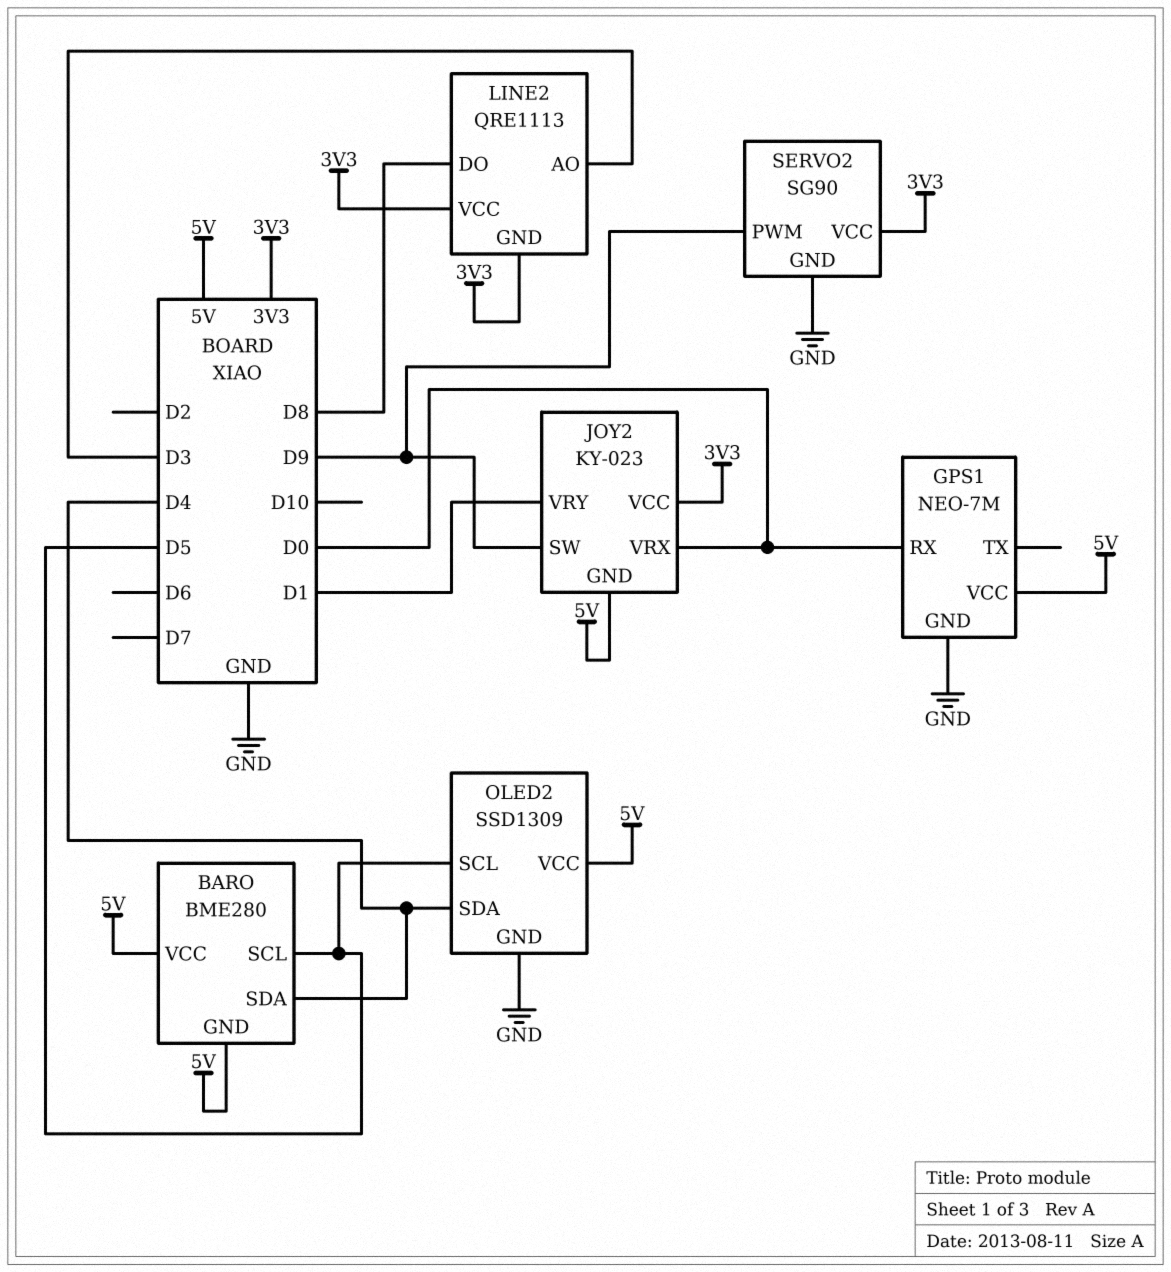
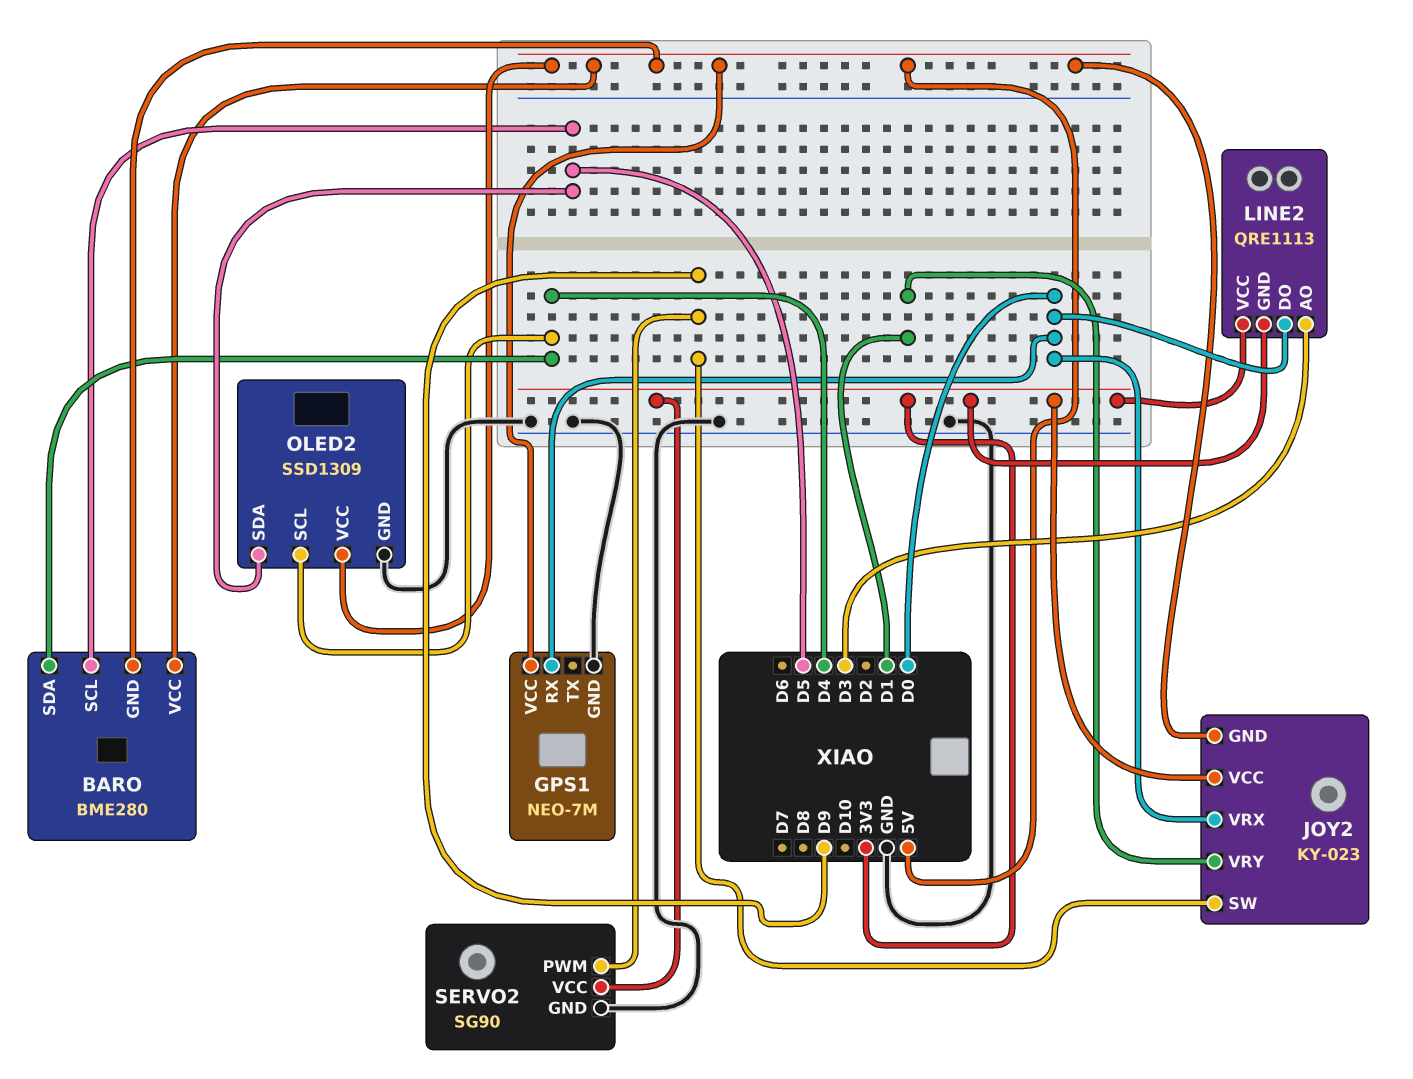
LINE2 pin DO: D8 -> D0
OLED2 pin SCL: D5 -> D4
OLED2 pin SDA: D4 -> D5

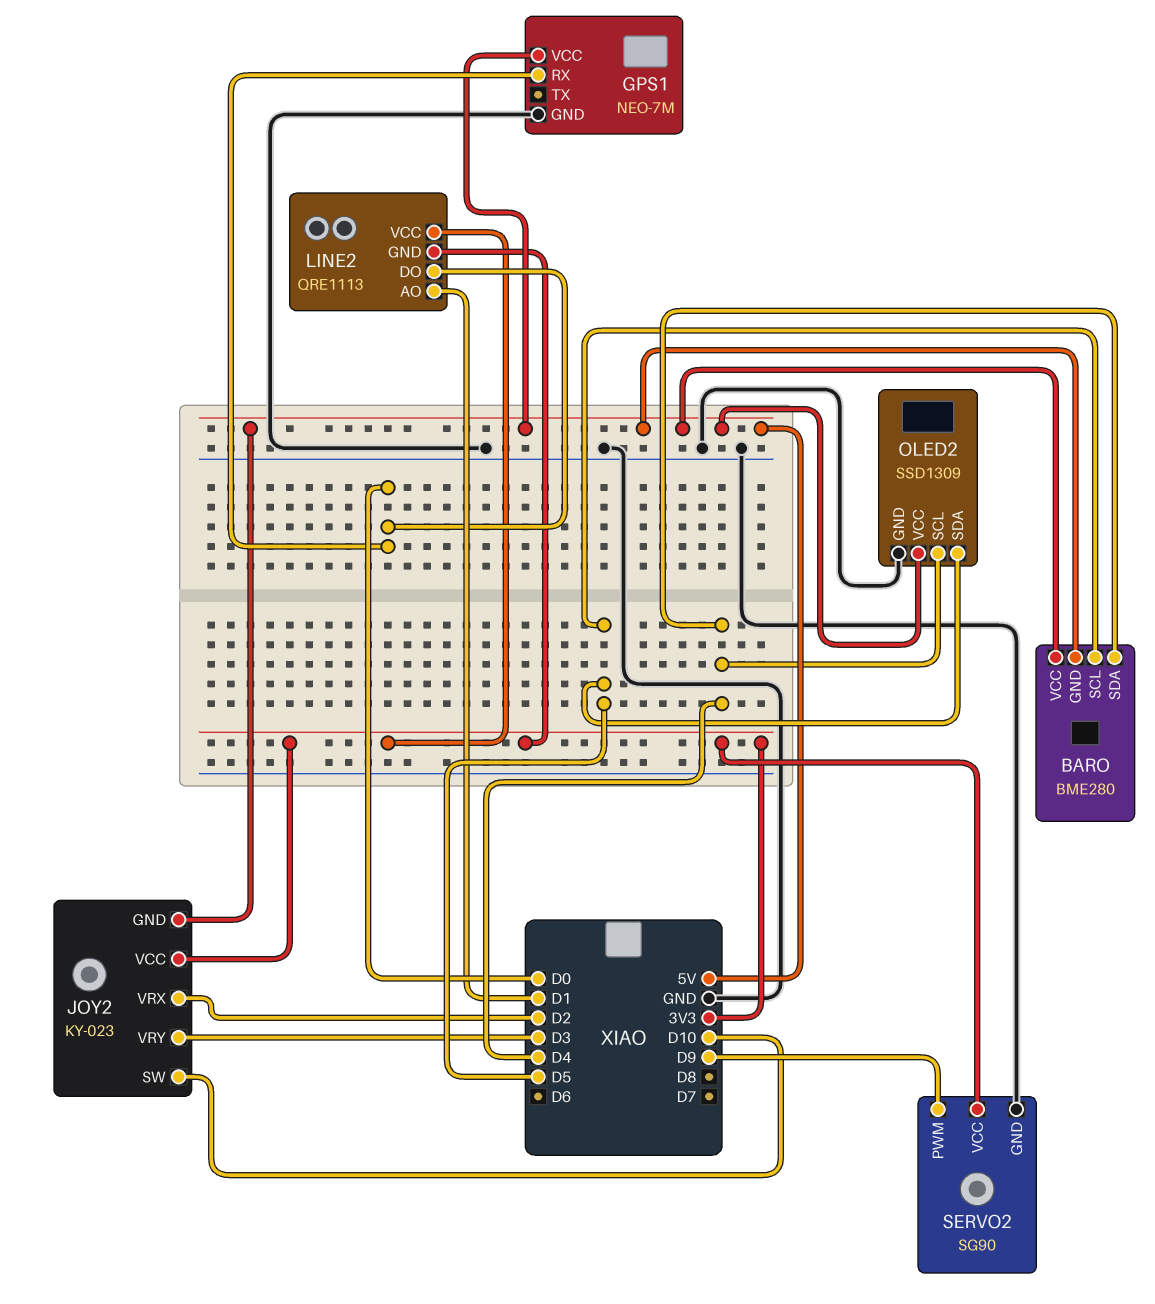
JOY2 pin SW: D9 -> D10
JOY2 pin VRX: D0 -> D2
JOY2 pin VRY: D1 -> D3
LINE2 pin AO: D3 -> D1

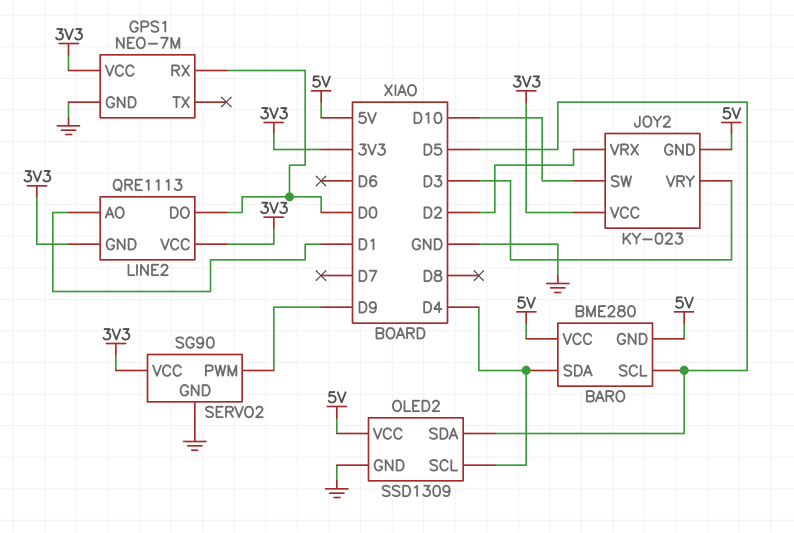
GPS1 pin VCC: 5V -> 3V3

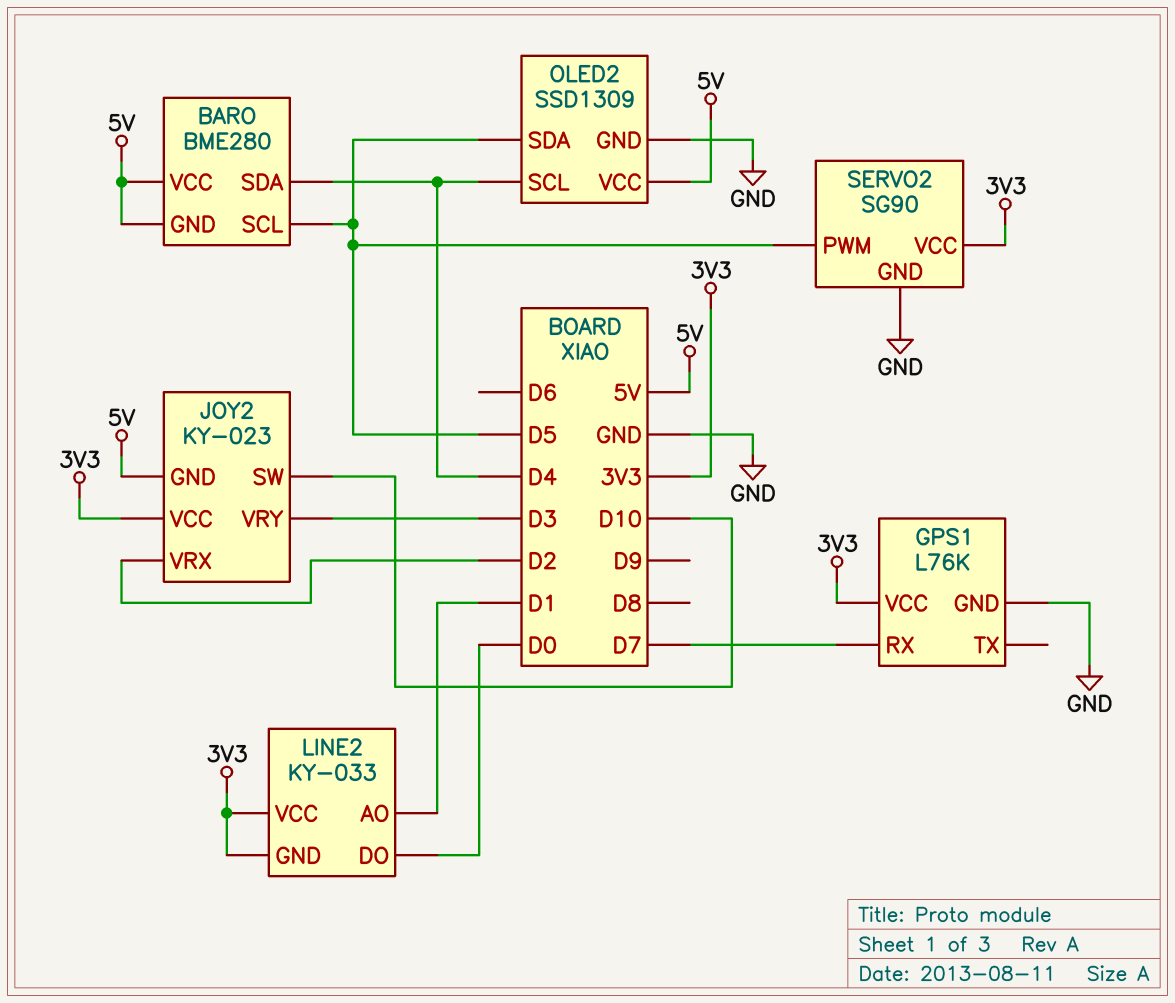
GPS1: NEO-7M -> L76K
GPS1 pin RX: D0 -> D7
LINE2: QRE1113 -> KY-033
SERVO2 pin PWM: D9 -> D5

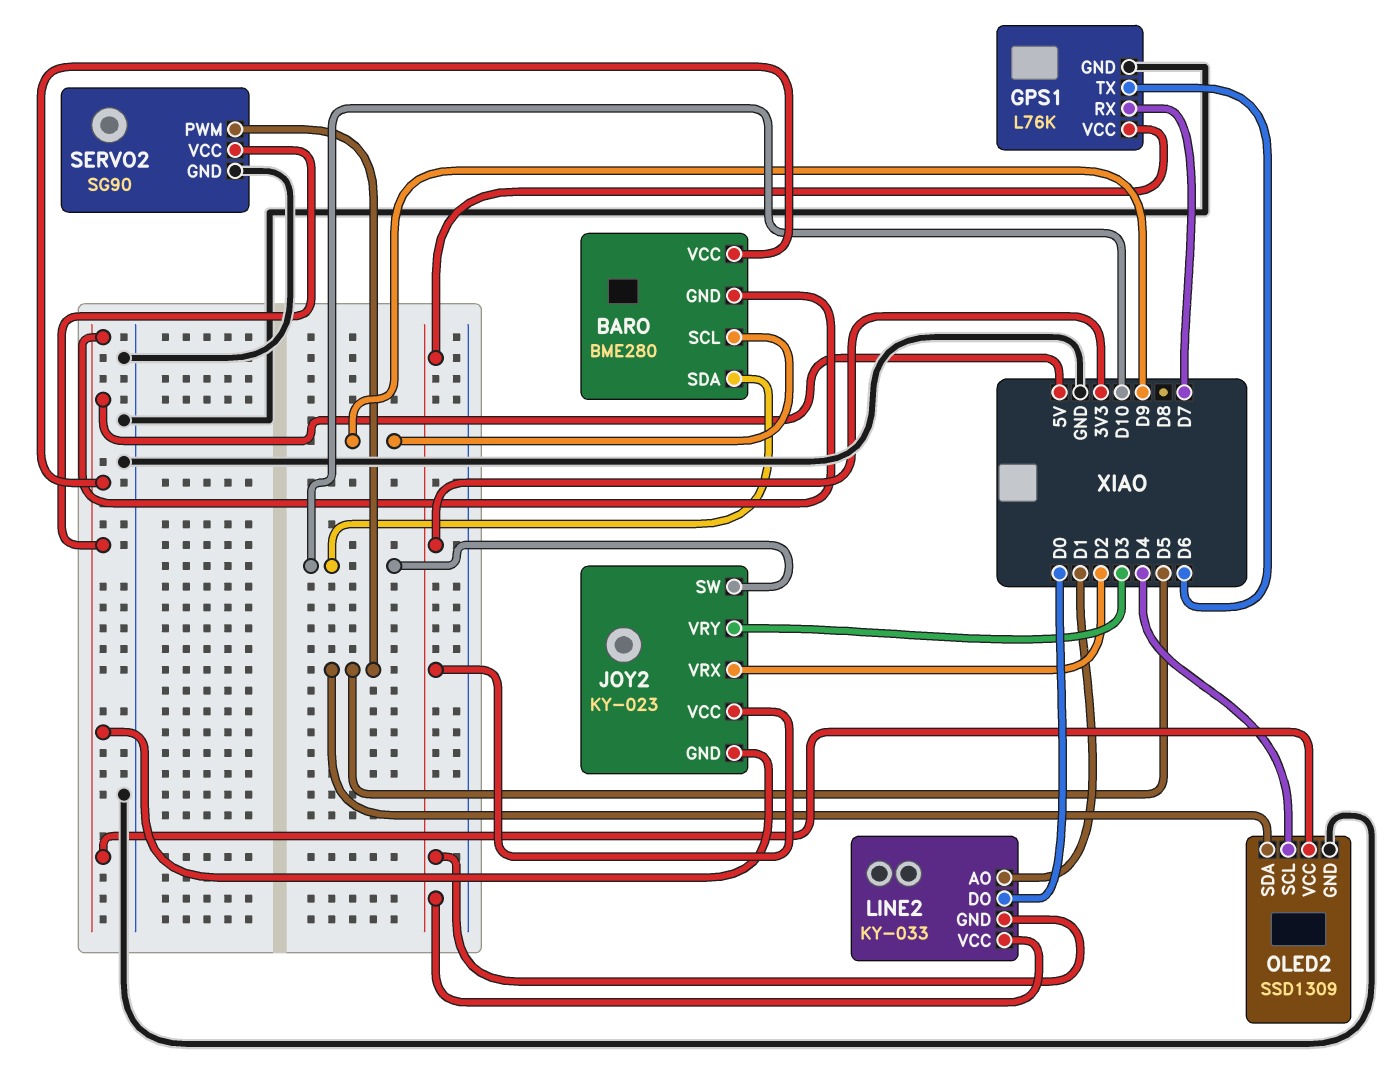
BARO pin SCL: D5 -> D9
BARO pin SDA: D4 -> D10
GPS1 pin TX: none -> D6
SERVO2 pin VCC: 3V3 -> 5V

